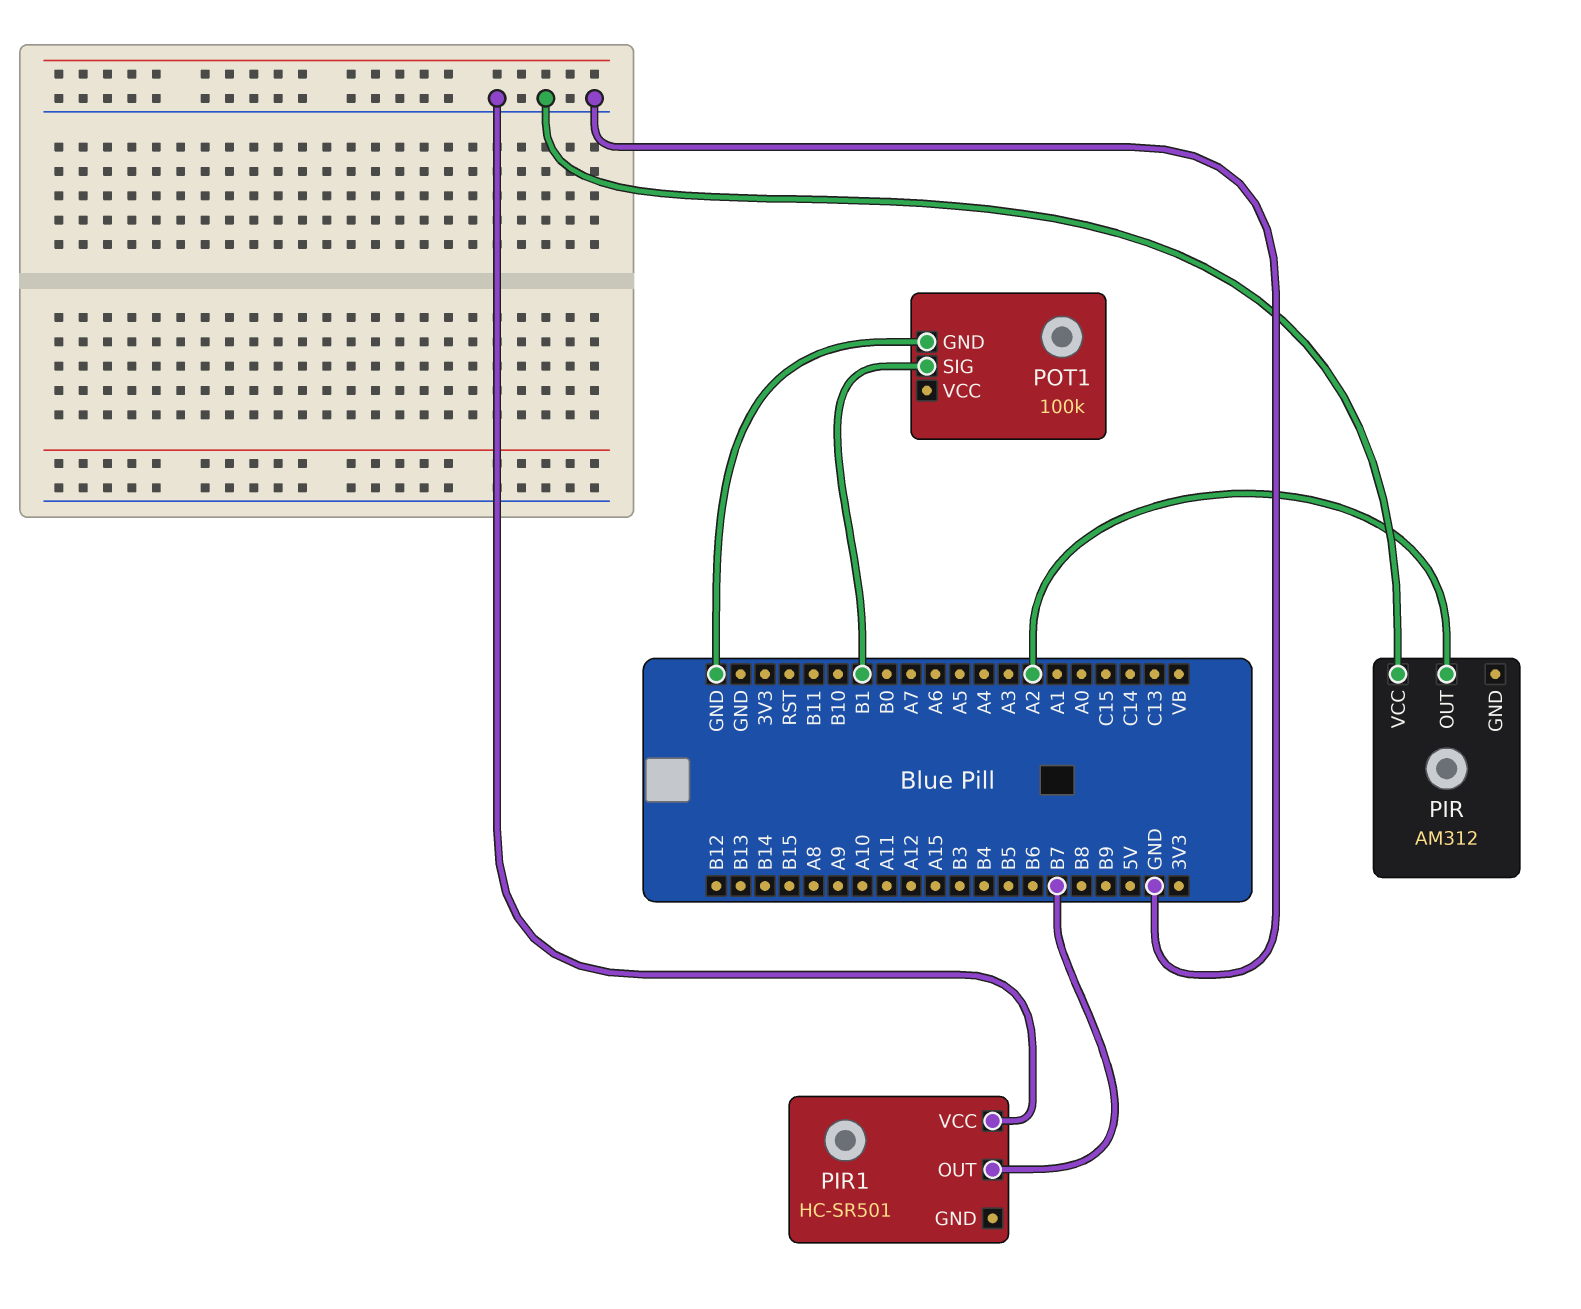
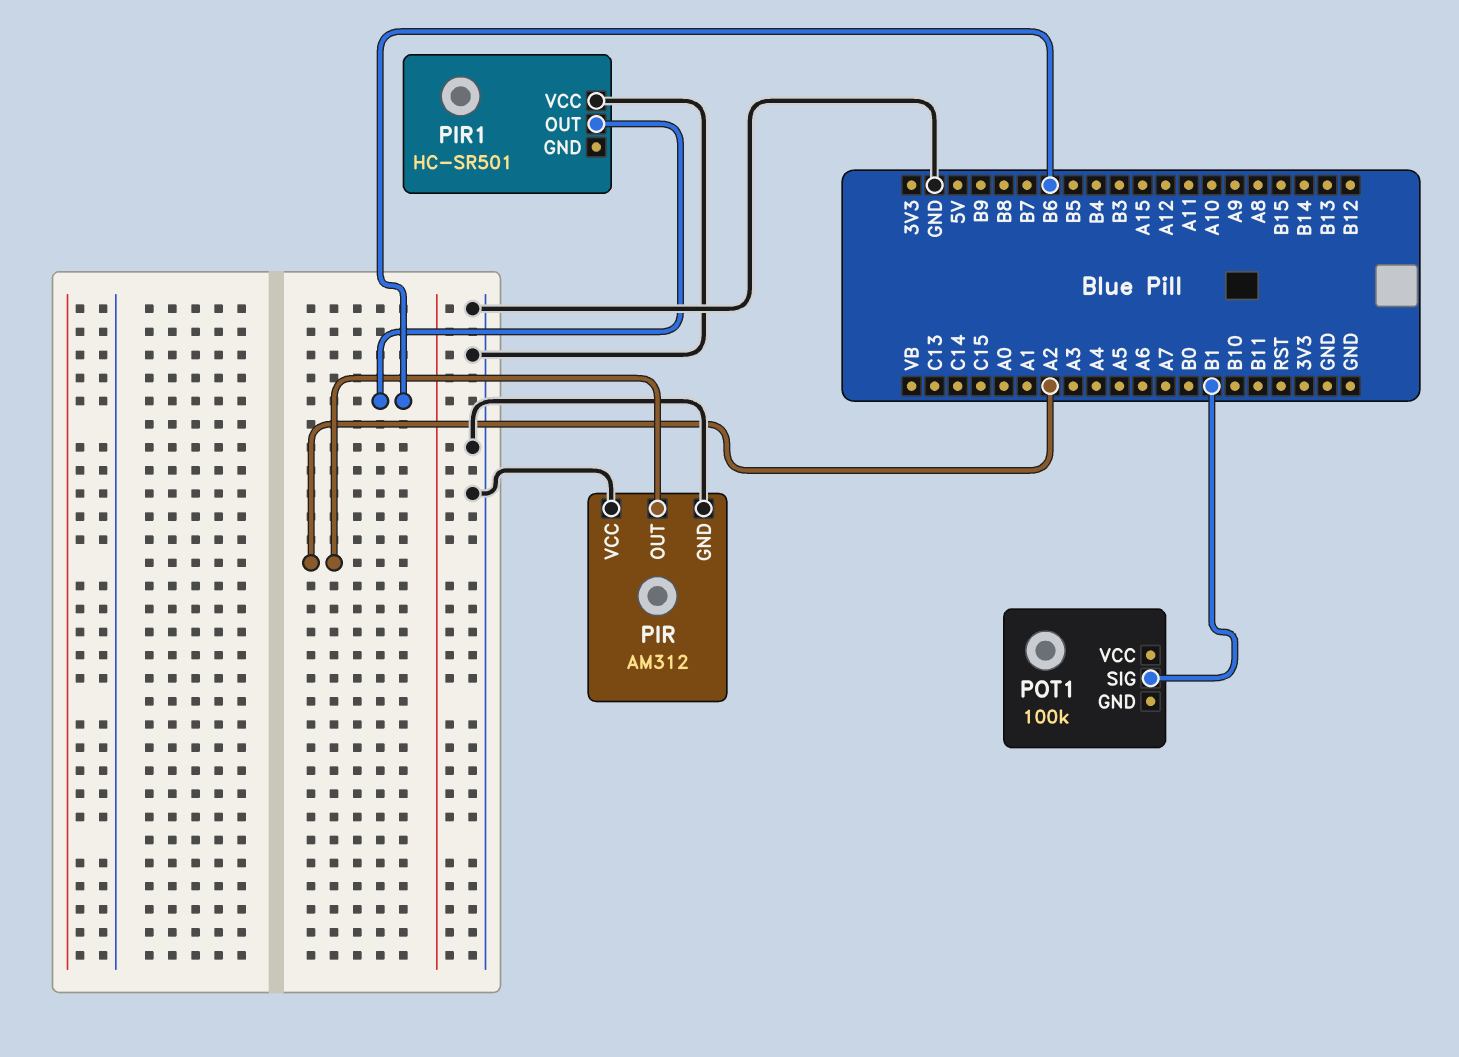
PIR pin GND: none -> GND
PIR1 pin OUT: B7 -> B6
POT1 pin GND: GND -> none

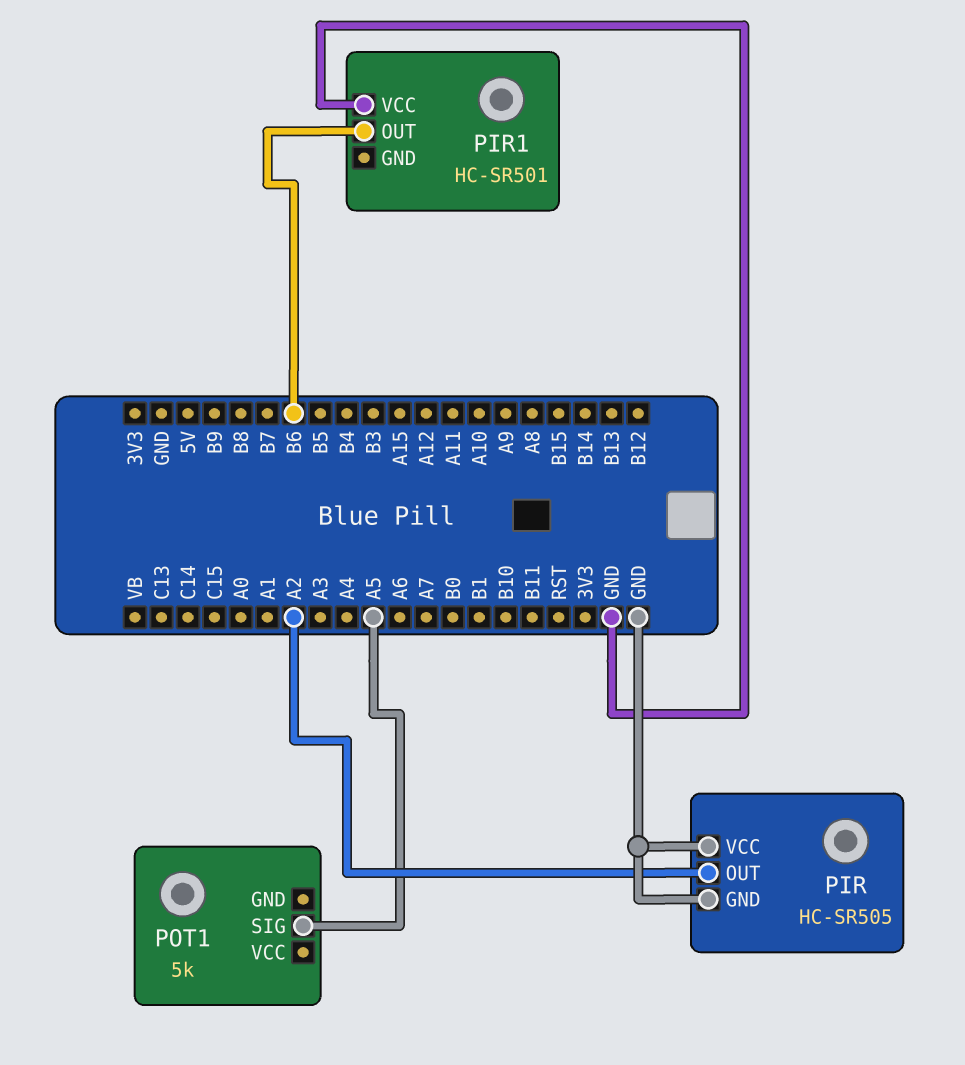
PIR: AM312 -> HC-SR505
POT1: 100k -> 5k
POT1 pin SIG: B1 -> A5

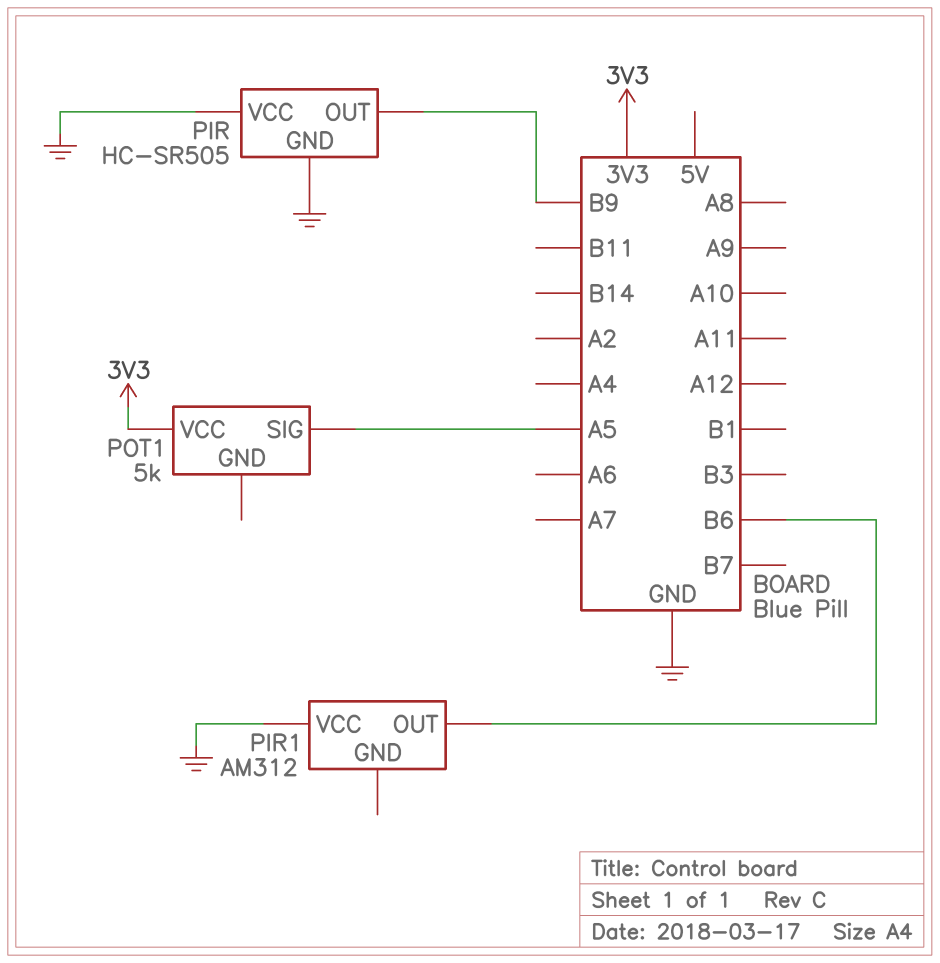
PIR pin OUT: A2 -> B9
PIR1: HC-SR501 -> AM312
POT1 pin VCC: none -> 3V3

